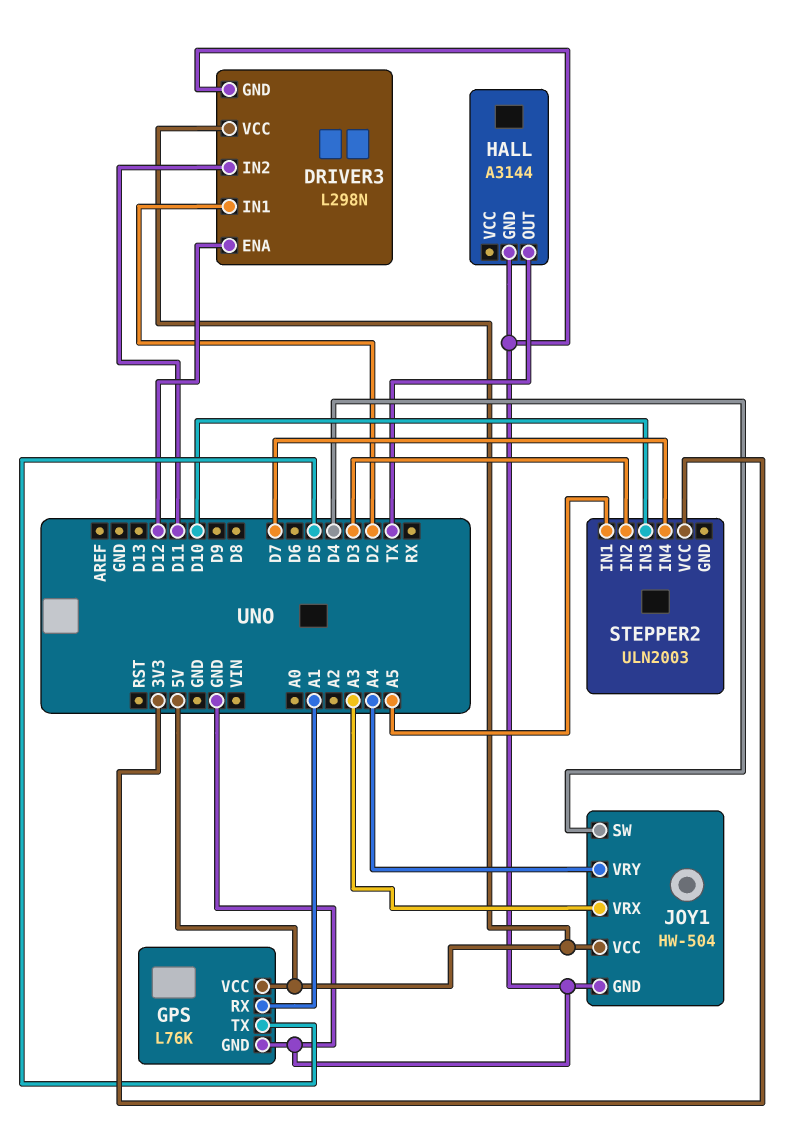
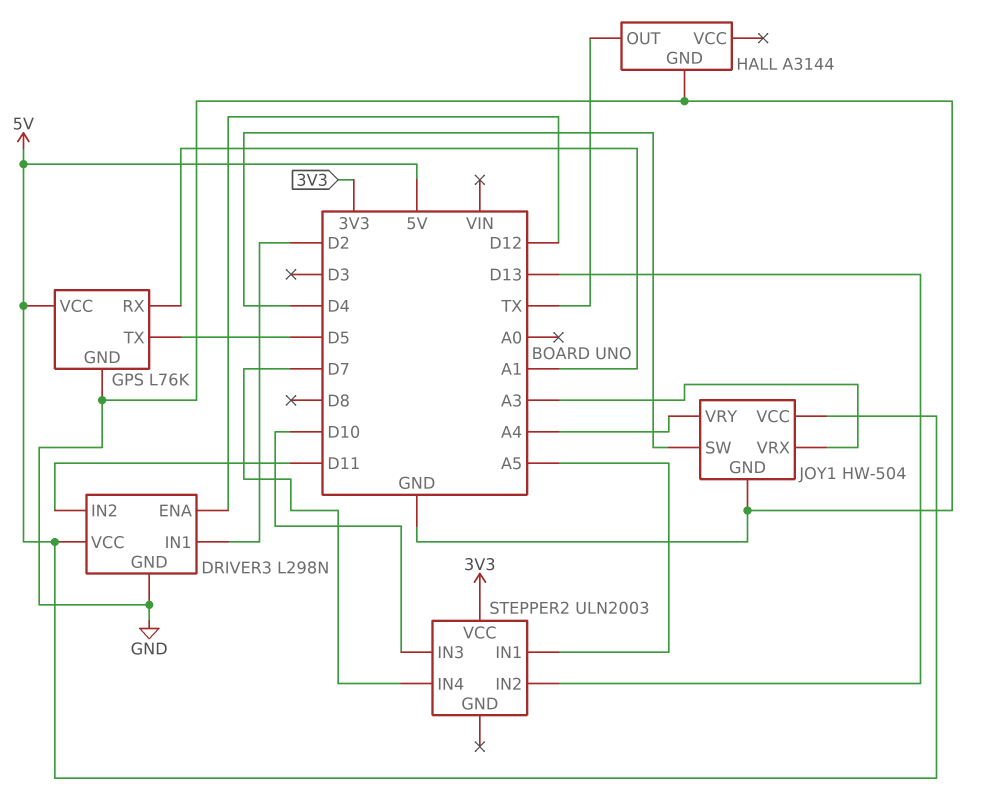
STEPPER2 pin IN2: D3 -> D13

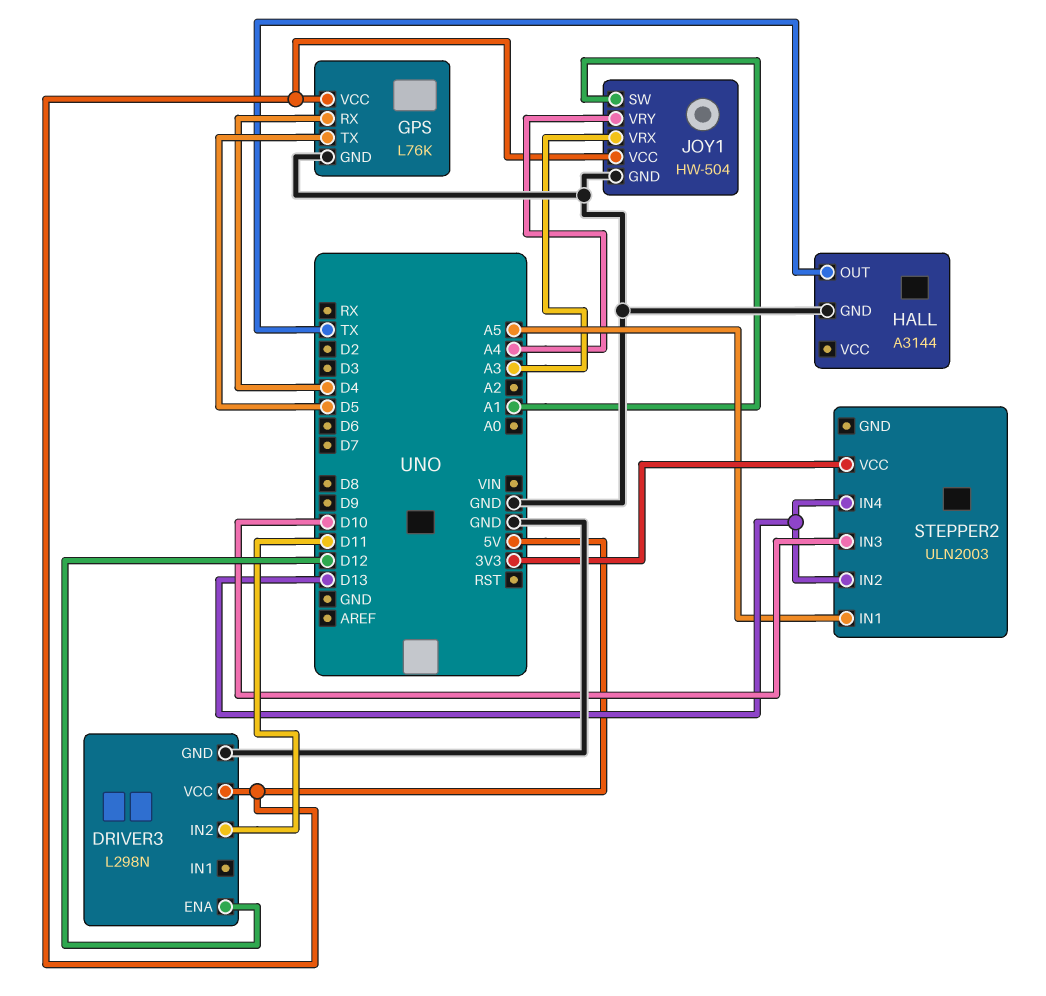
DRIVER3 pin IN1: D2 -> none
GPS pin RX: A1 -> D4
JOY1 pin SW: D4 -> A1
STEPPER2 pin IN4: D7 -> D13

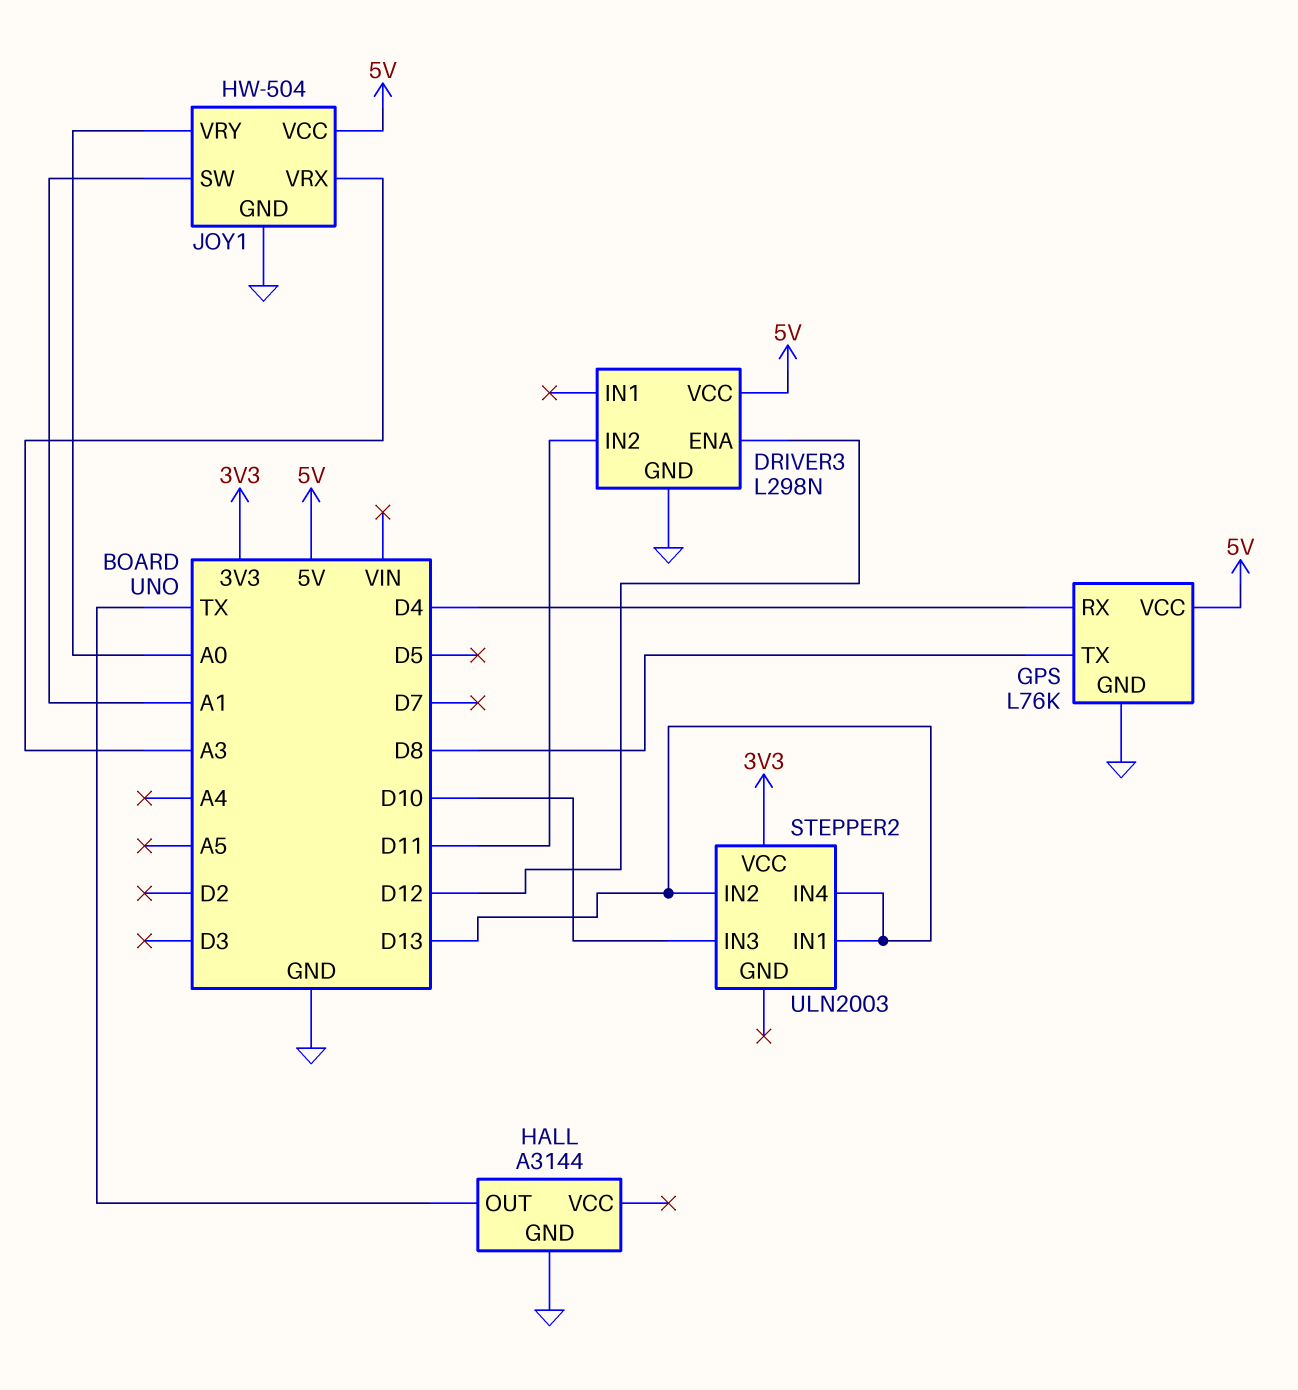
GPS pin TX: D5 -> D8
JOY1 pin VRY: A4 -> A0
STEPPER2 pin IN1: A5 -> D13

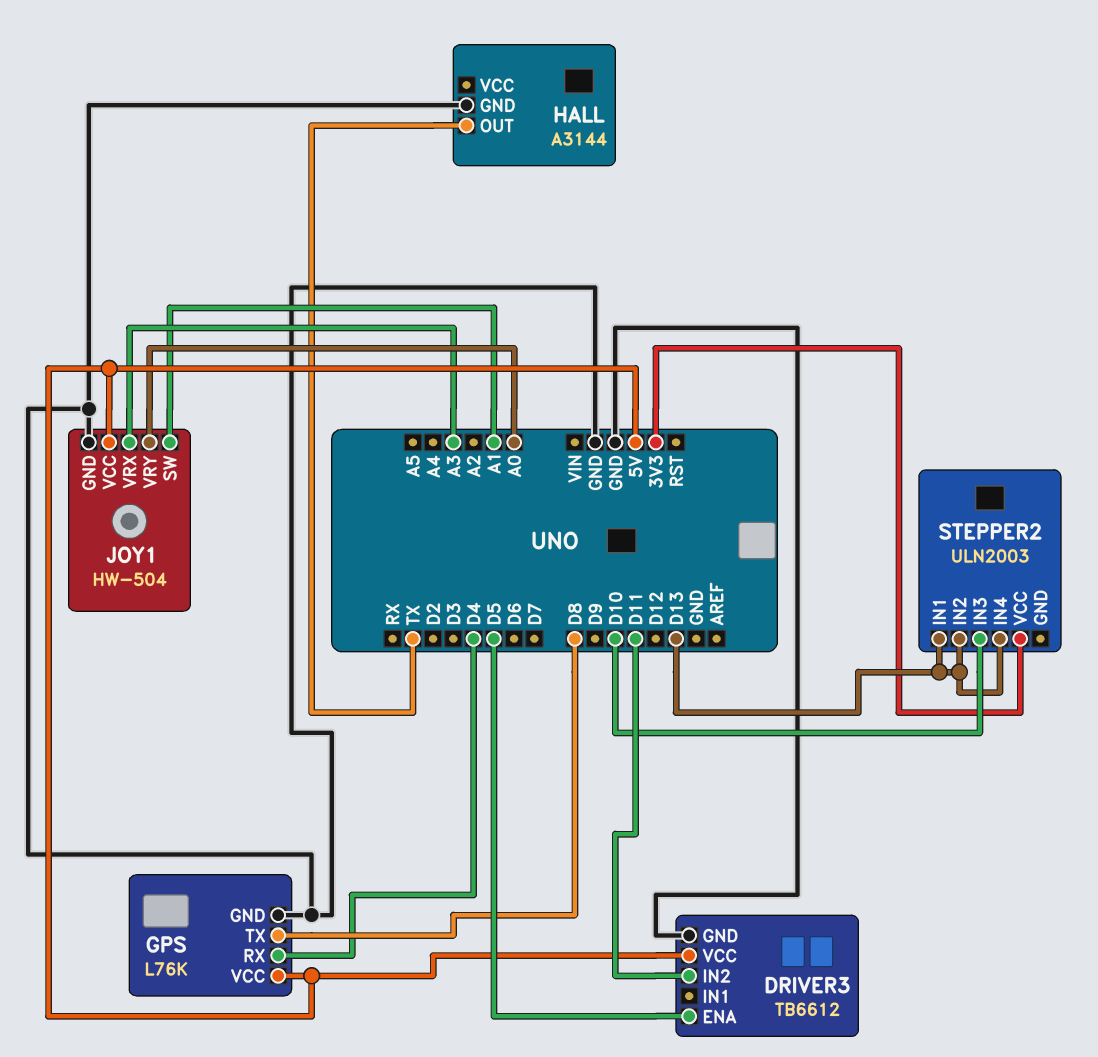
DRIVER3: L298N -> TB6612
DRIVER3 pin ENA: D12 -> D5

